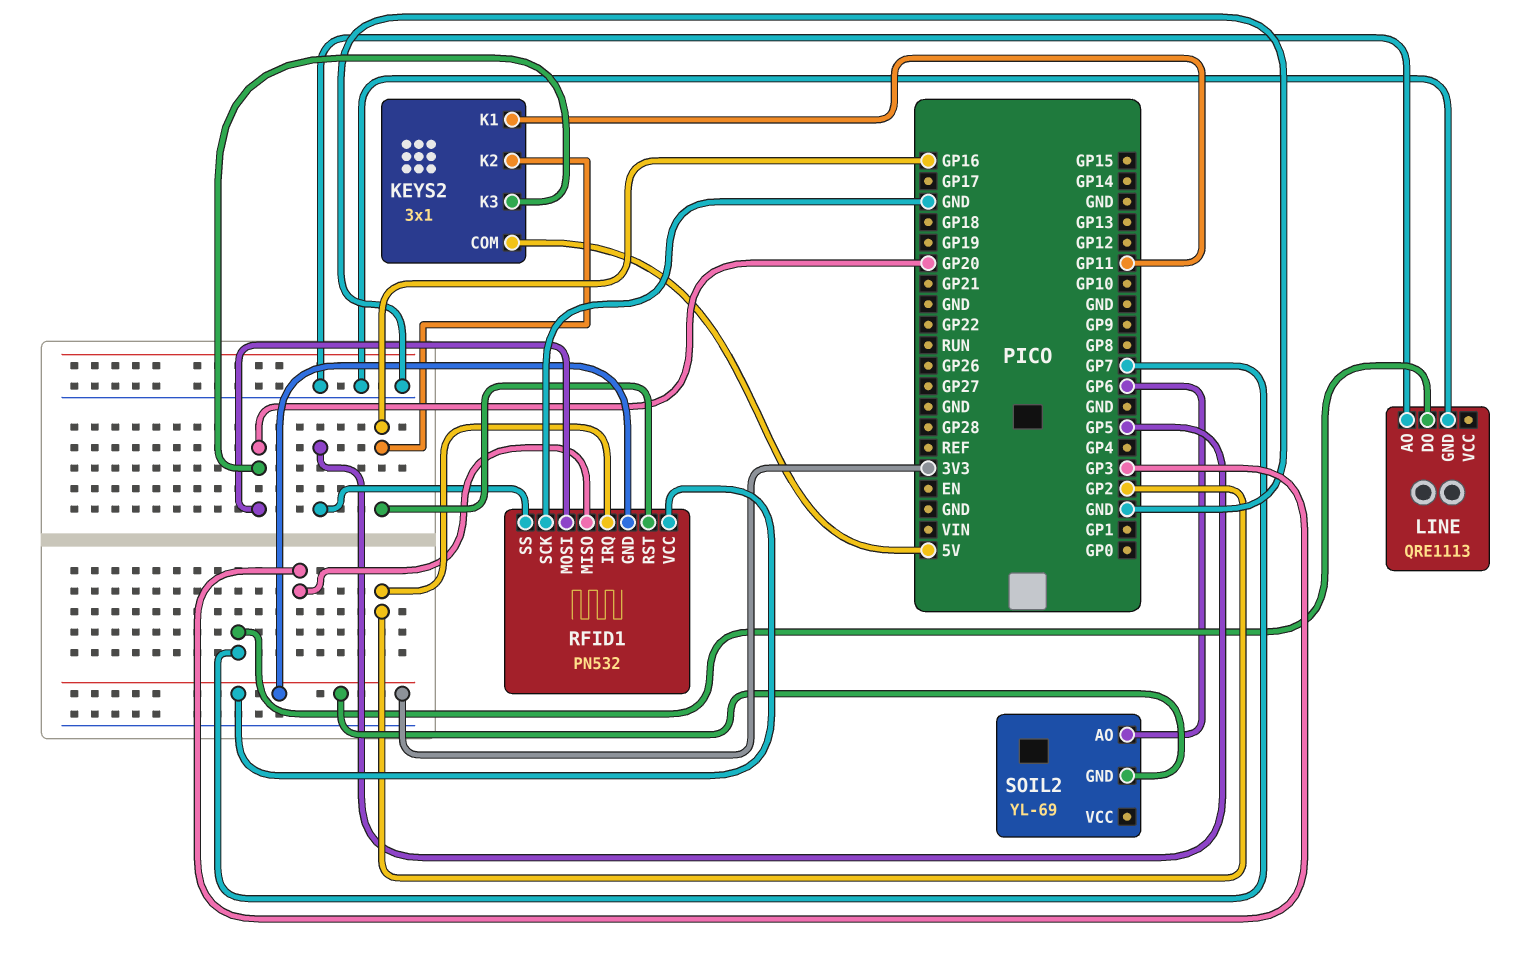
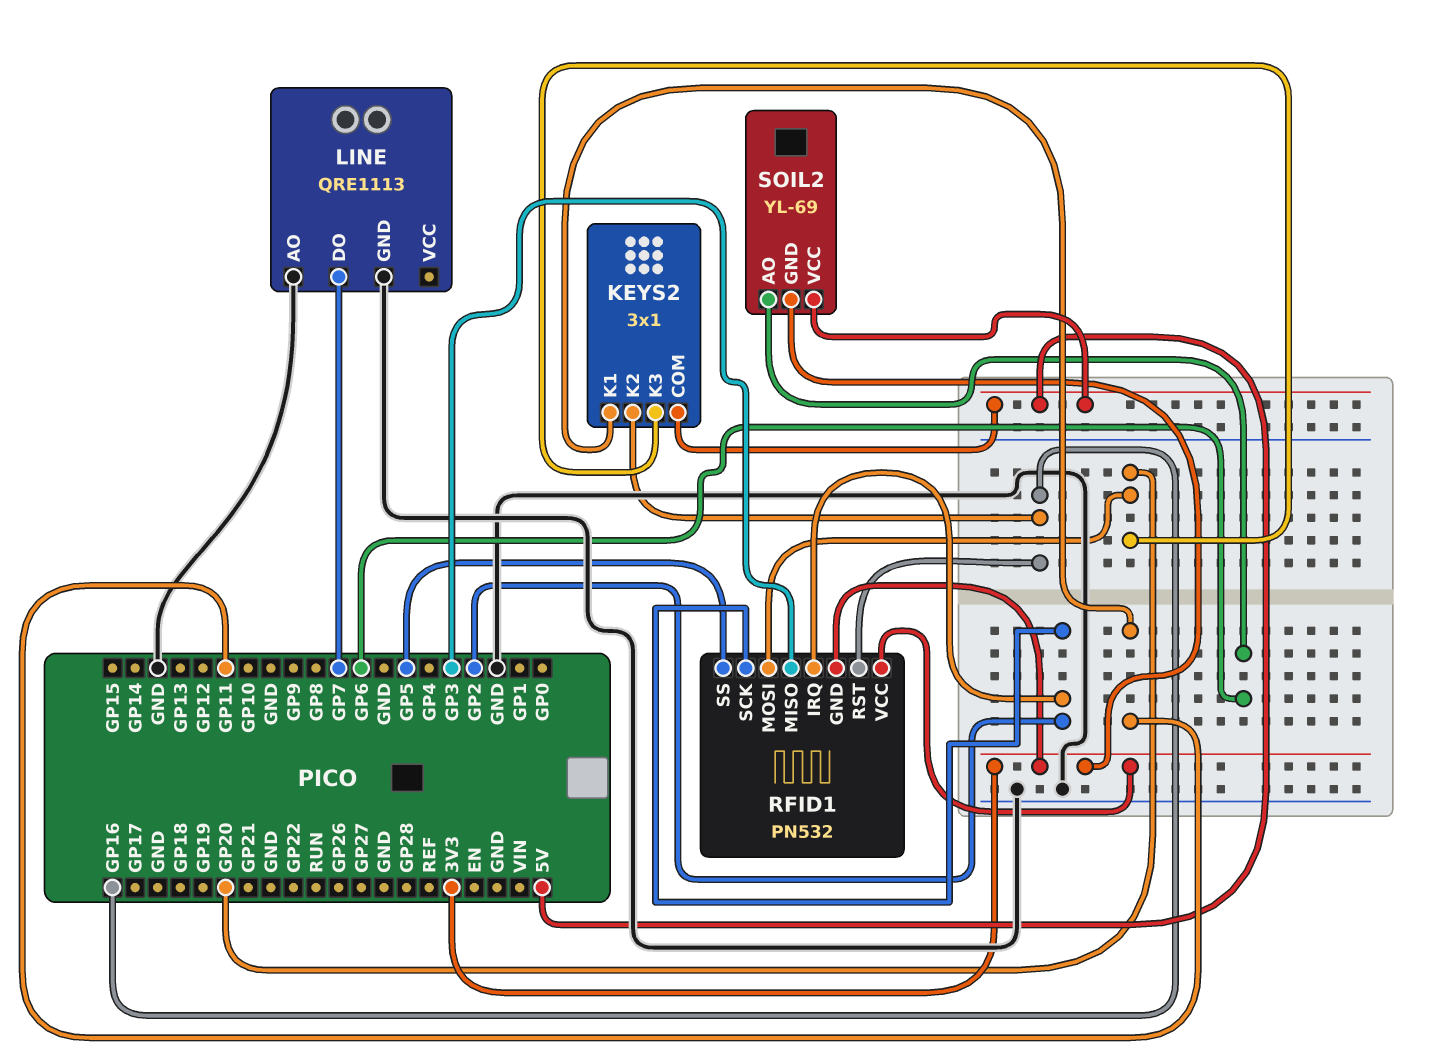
RFID1 pin SCK: GND -> GP2
SOIL2 pin VCC: none -> 5V

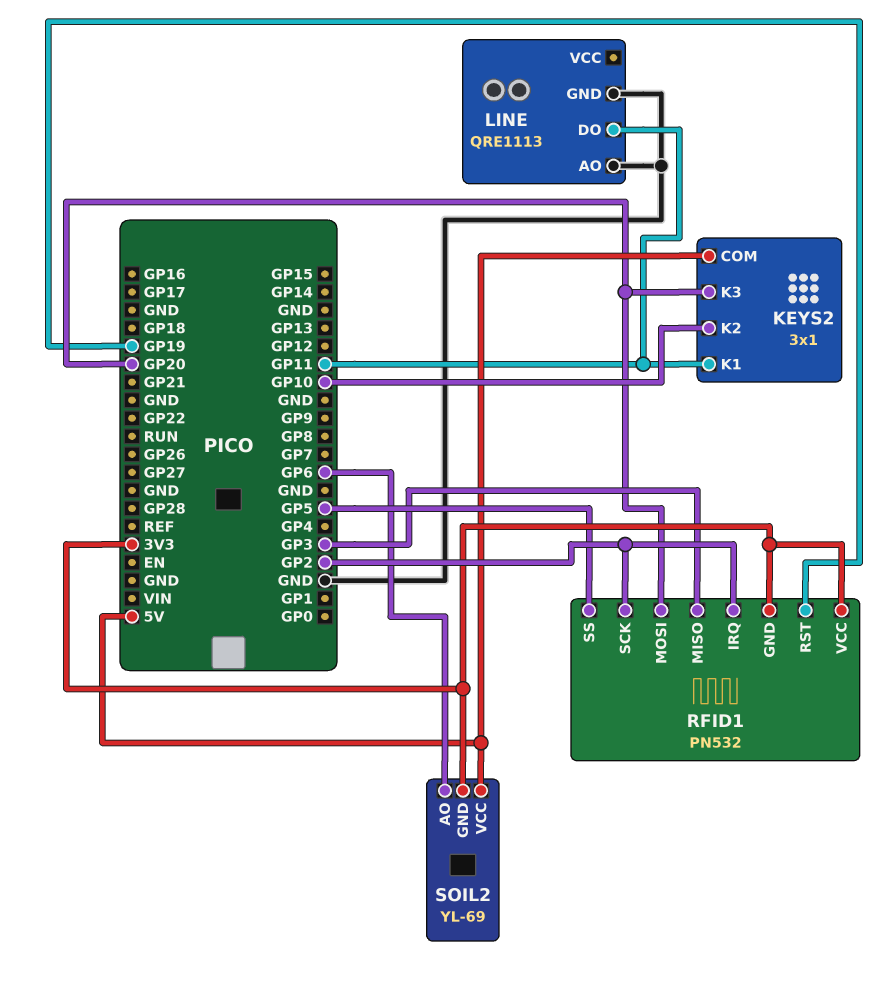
KEYS2 pin K2: GP16 -> GP10
LINE pin DO: GP7 -> GP11
RFID1 pin RST: GP16 -> GP19

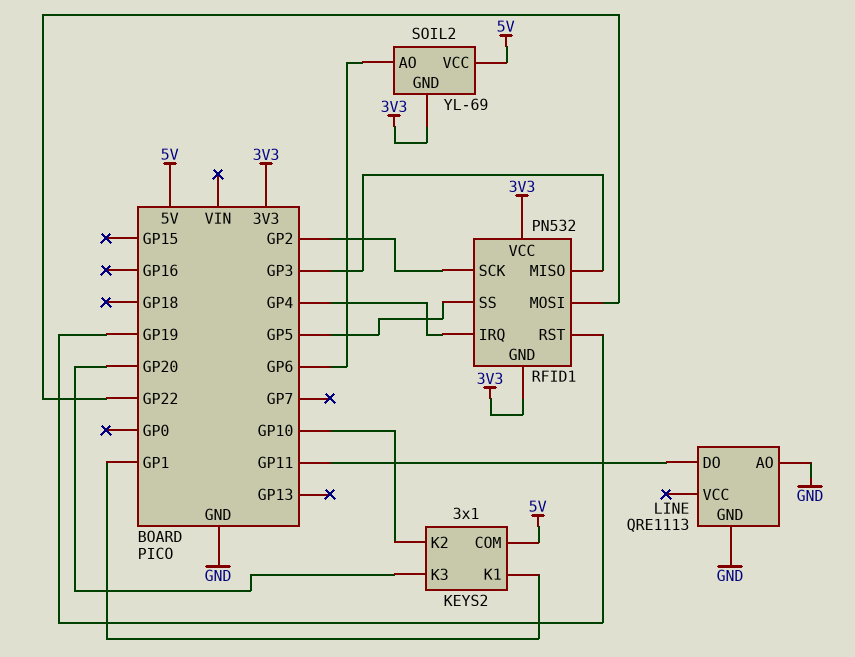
KEYS2 pin K1: GP11 -> GP1
RFID1 pin IRQ: GP2 -> GP4
RFID1 pin MOSI: GP20 -> GP22

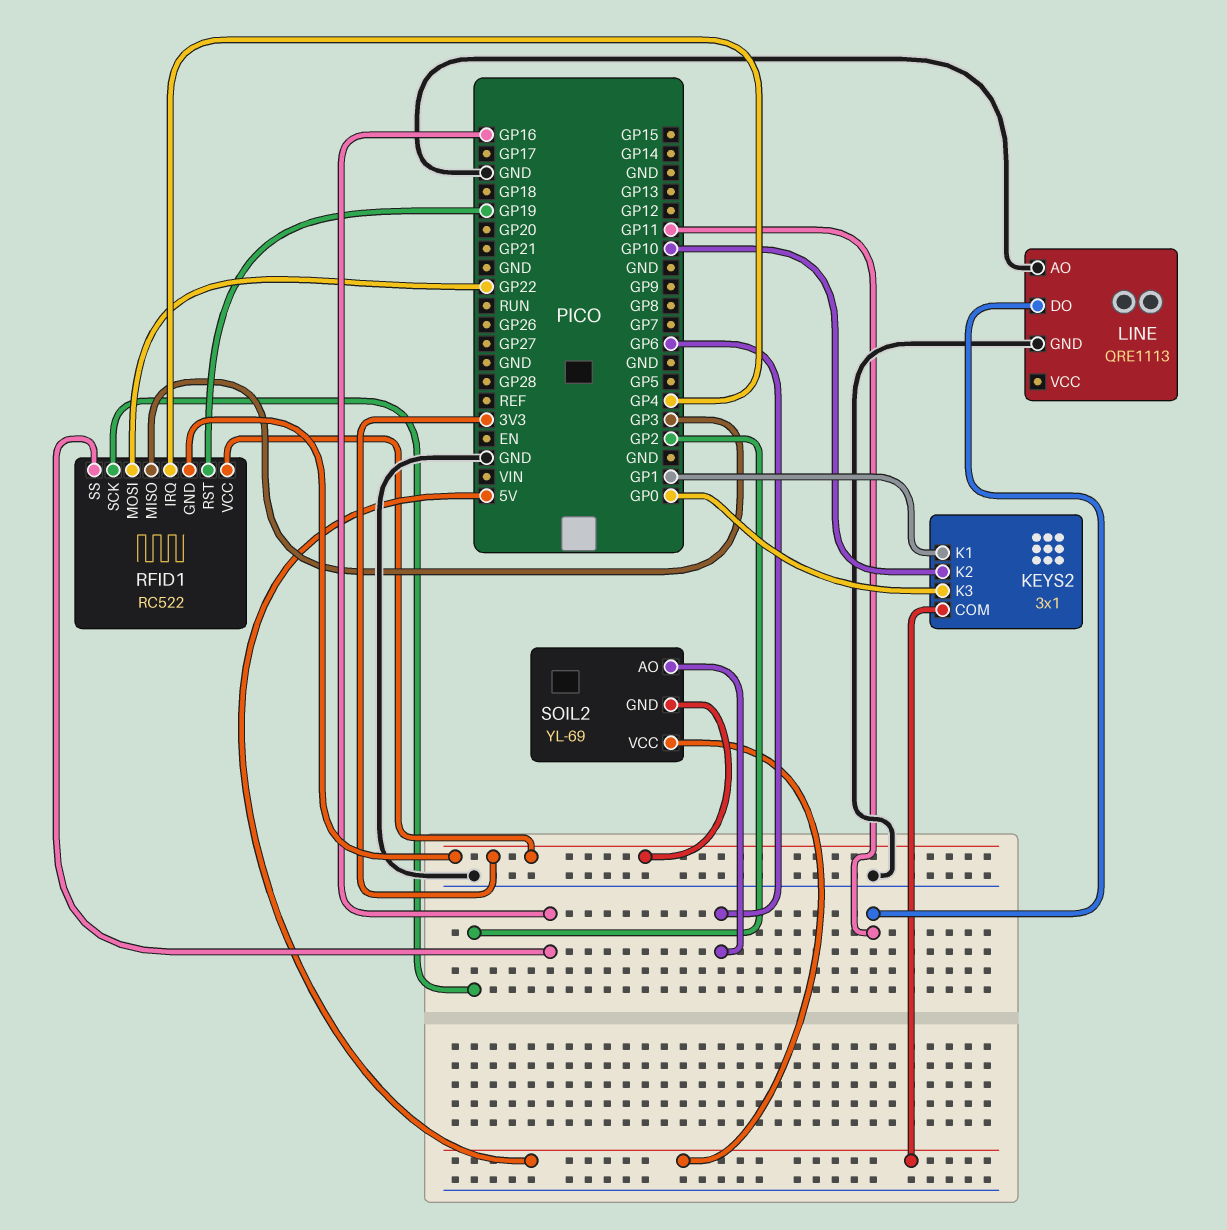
KEYS2 pin K3: GP20 -> GP0
RFID1: PN532 -> RC522
RFID1 pin SS: GP5 -> GP16

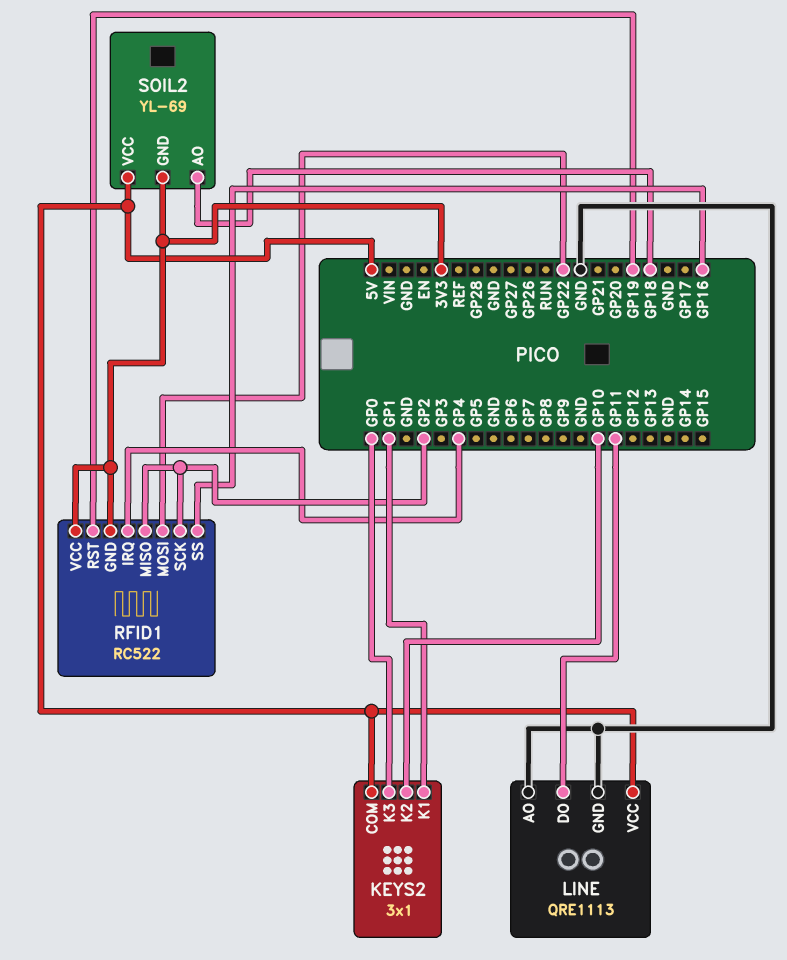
LINE pin VCC: none -> 5V
RFID1 pin MISO: GP3 -> GP2
SOIL2 pin AO: GP6 -> GP18

